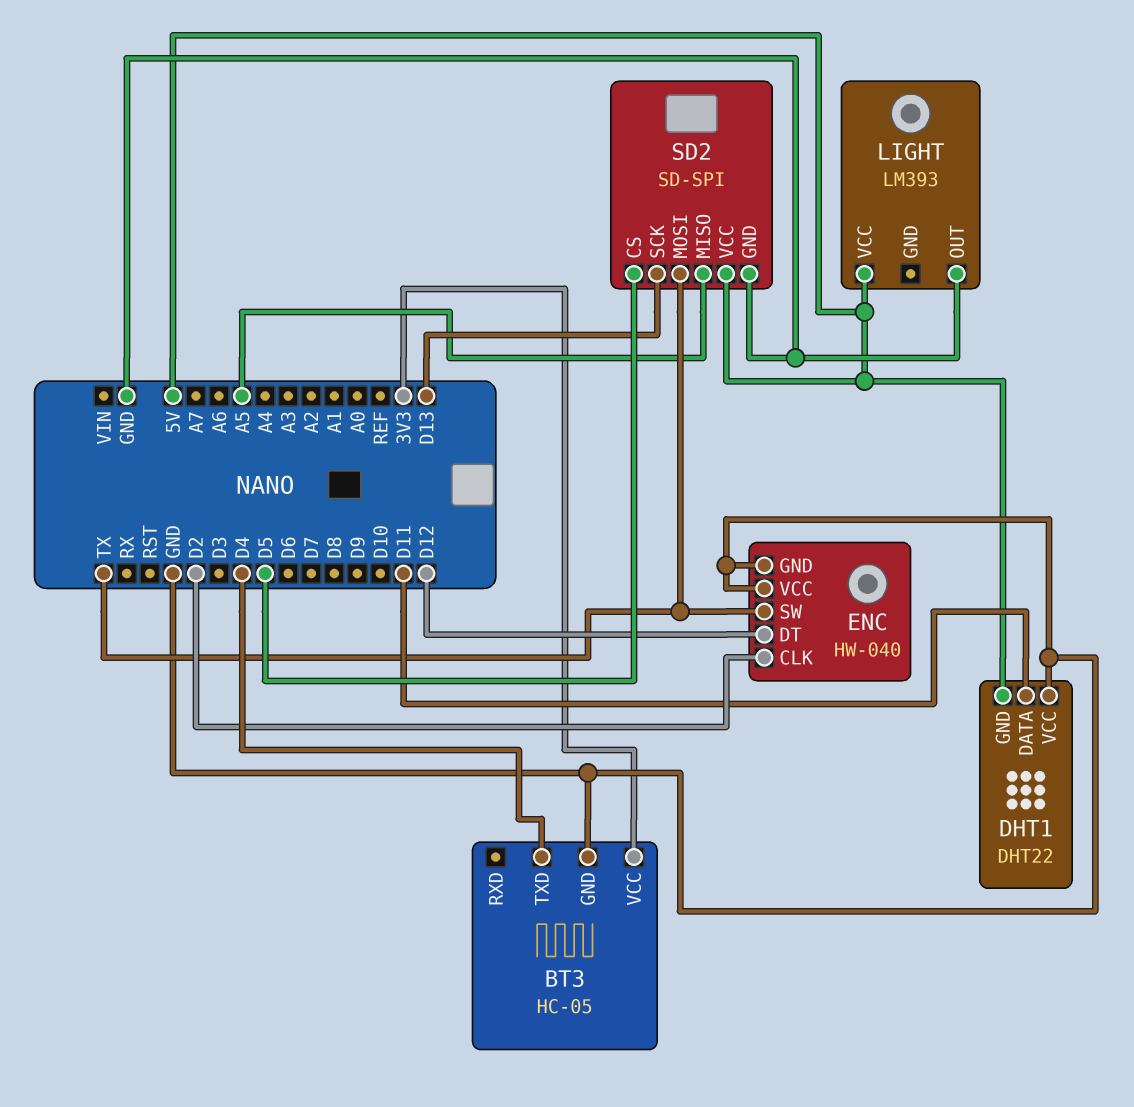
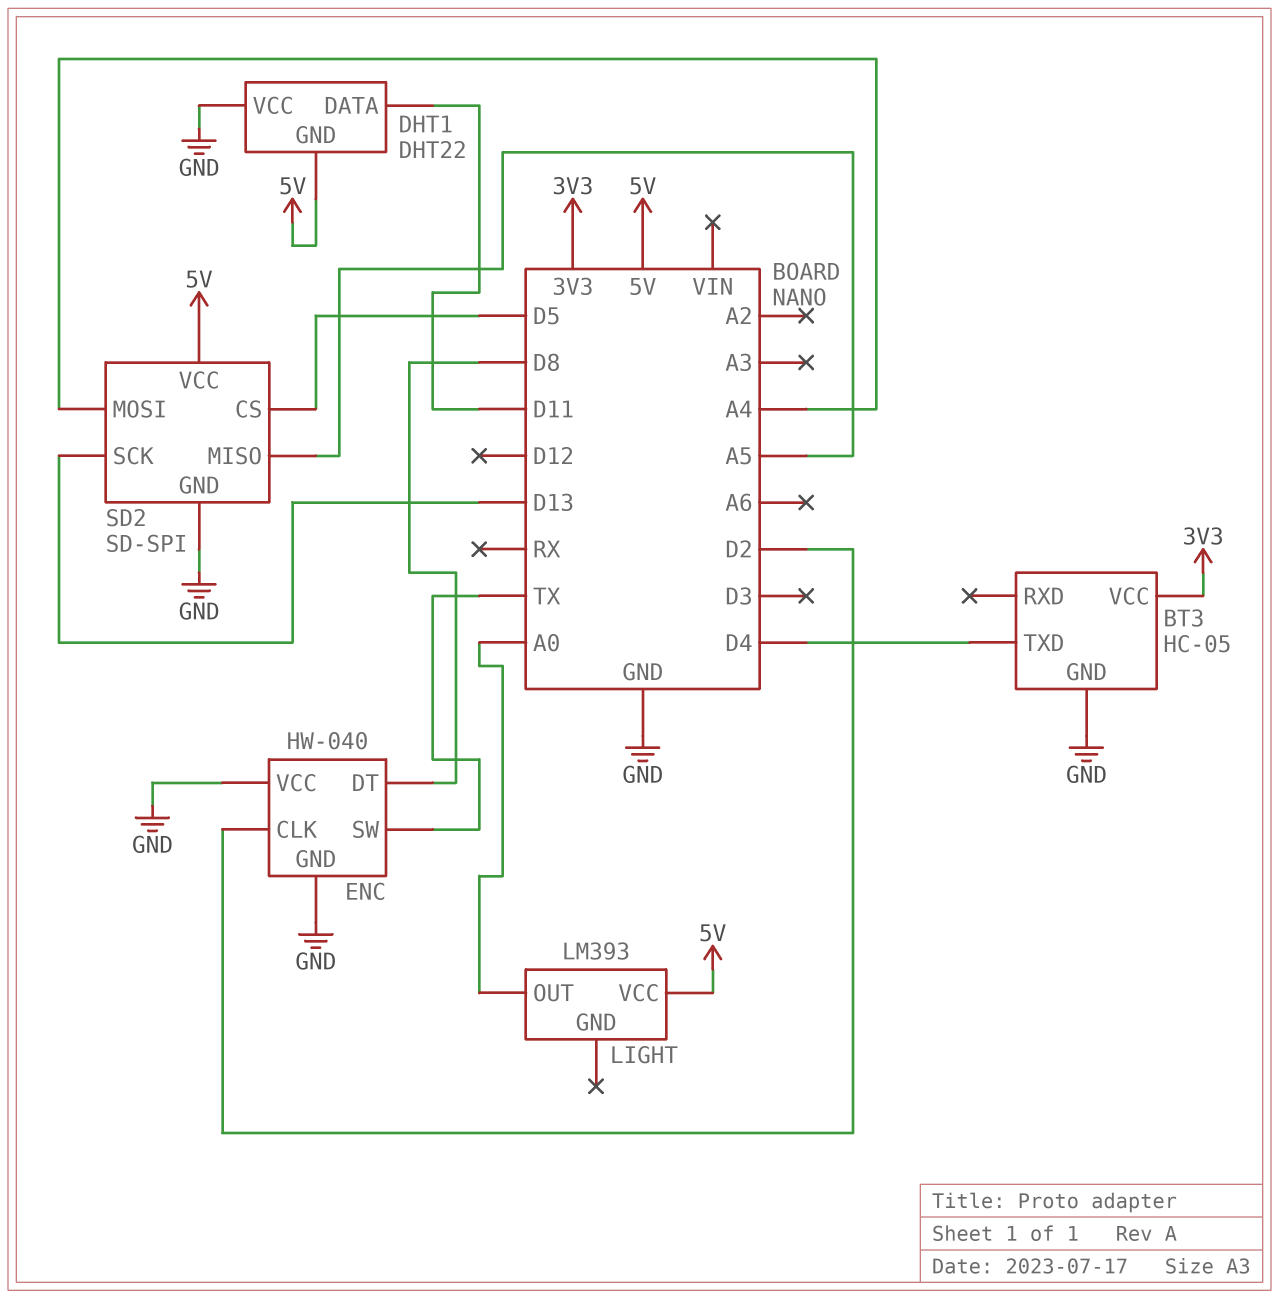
ENC pin DT: D12 -> D8
LIGHT pin OUT: GND -> A0
SD2 pin MOSI: TX -> A4

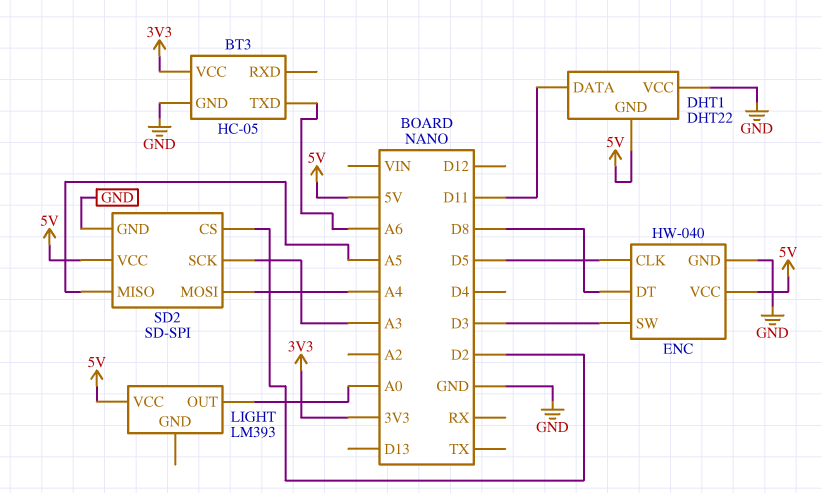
BT3 pin TXD: D4 -> A6
ENC pin CLK: D2 -> D5
ENC pin SW: TX -> D3
ENC pin VCC: GND -> 5V
SD2 pin CS: D5 -> D2
SD2 pin SCK: D13 -> A3

